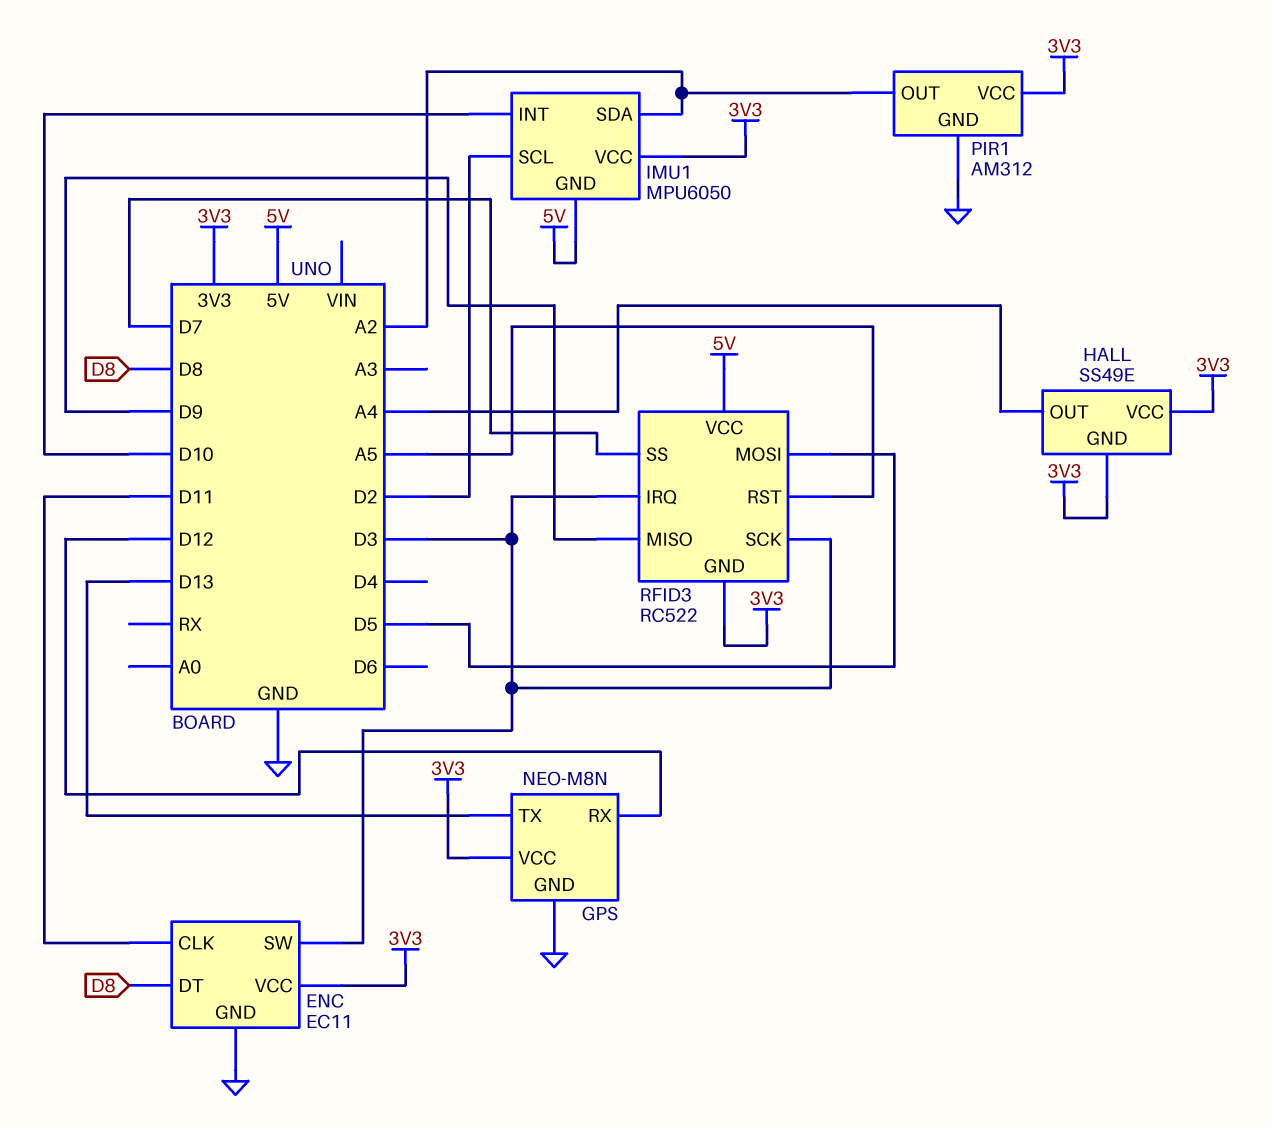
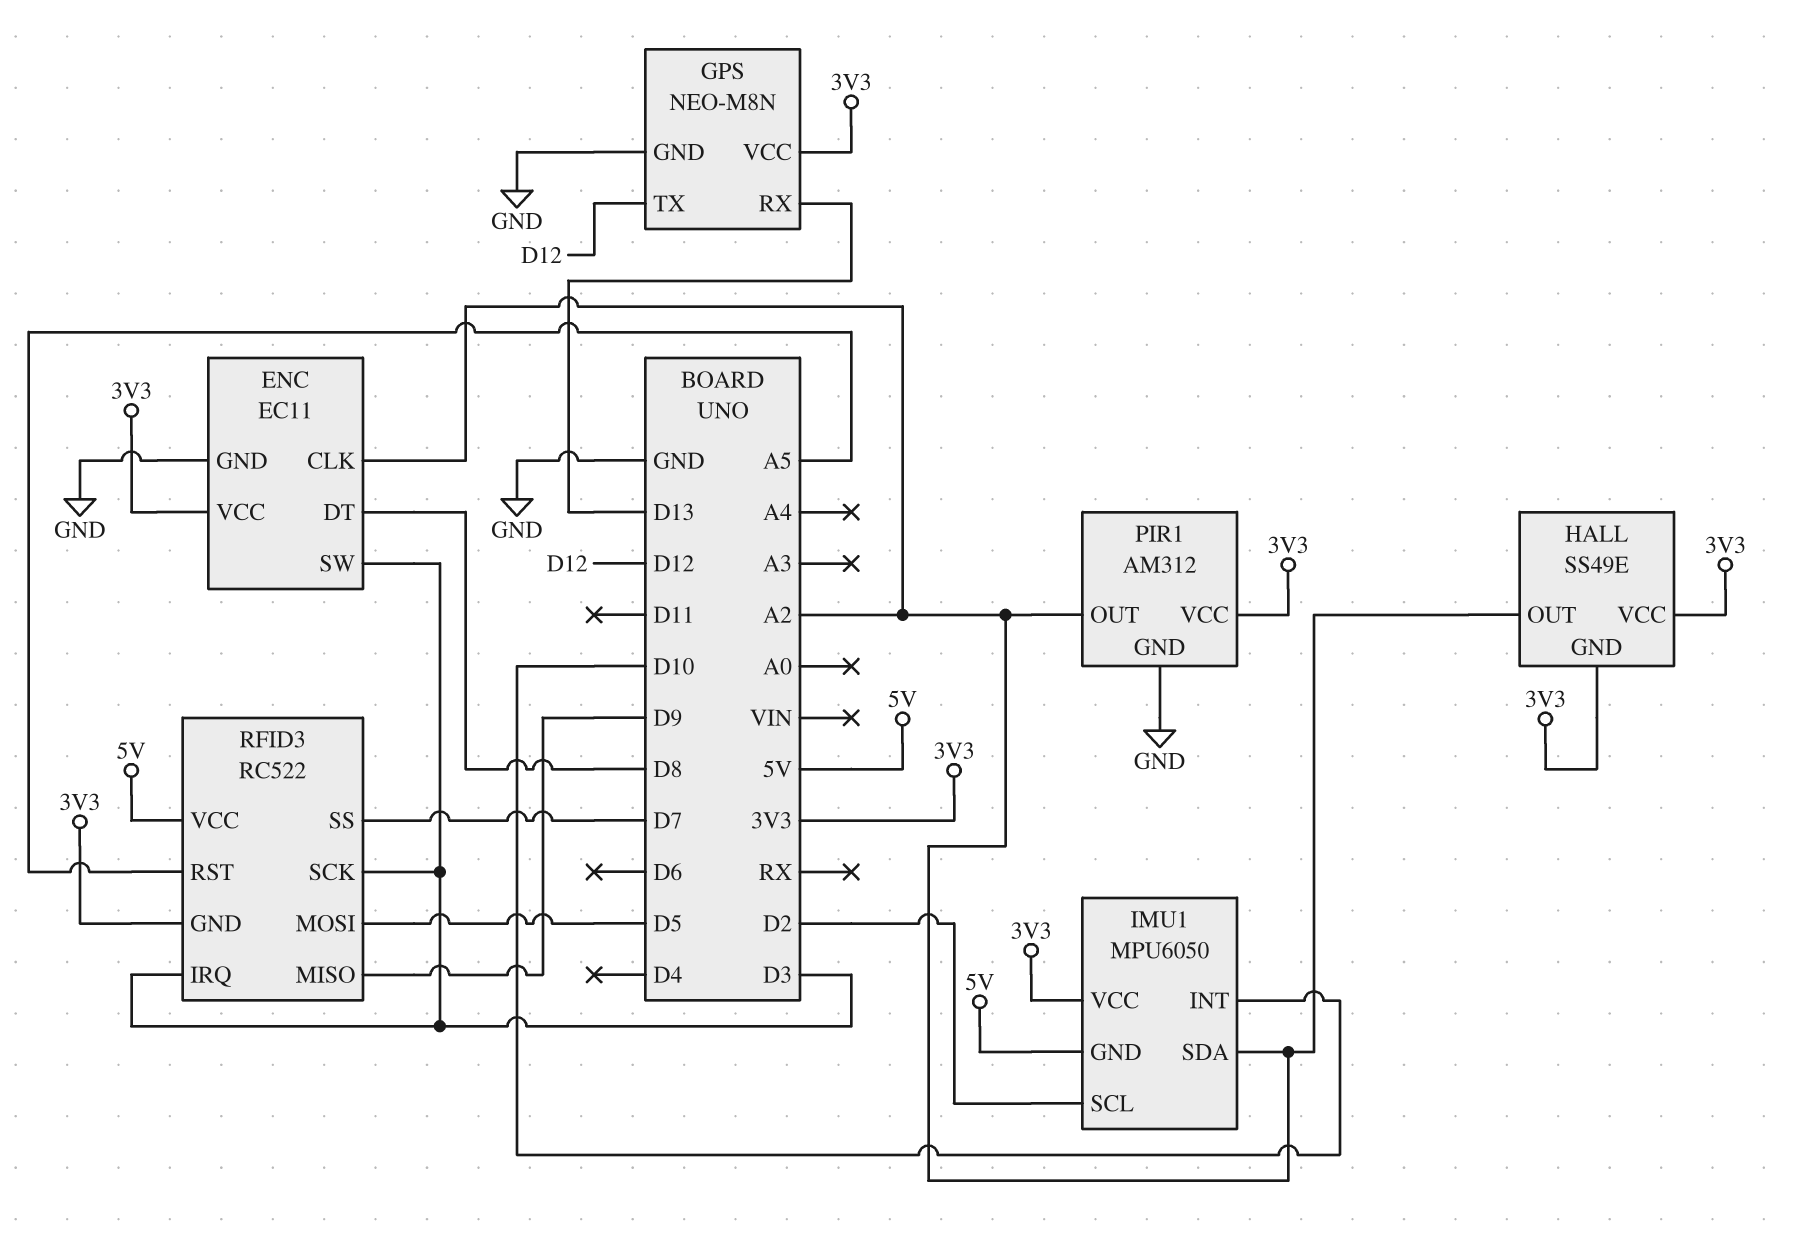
ENC pin CLK: D11 -> A2
GPS pin RX: D12 -> D13
GPS pin TX: D13 -> D12
HALL pin OUT: A4 -> A2

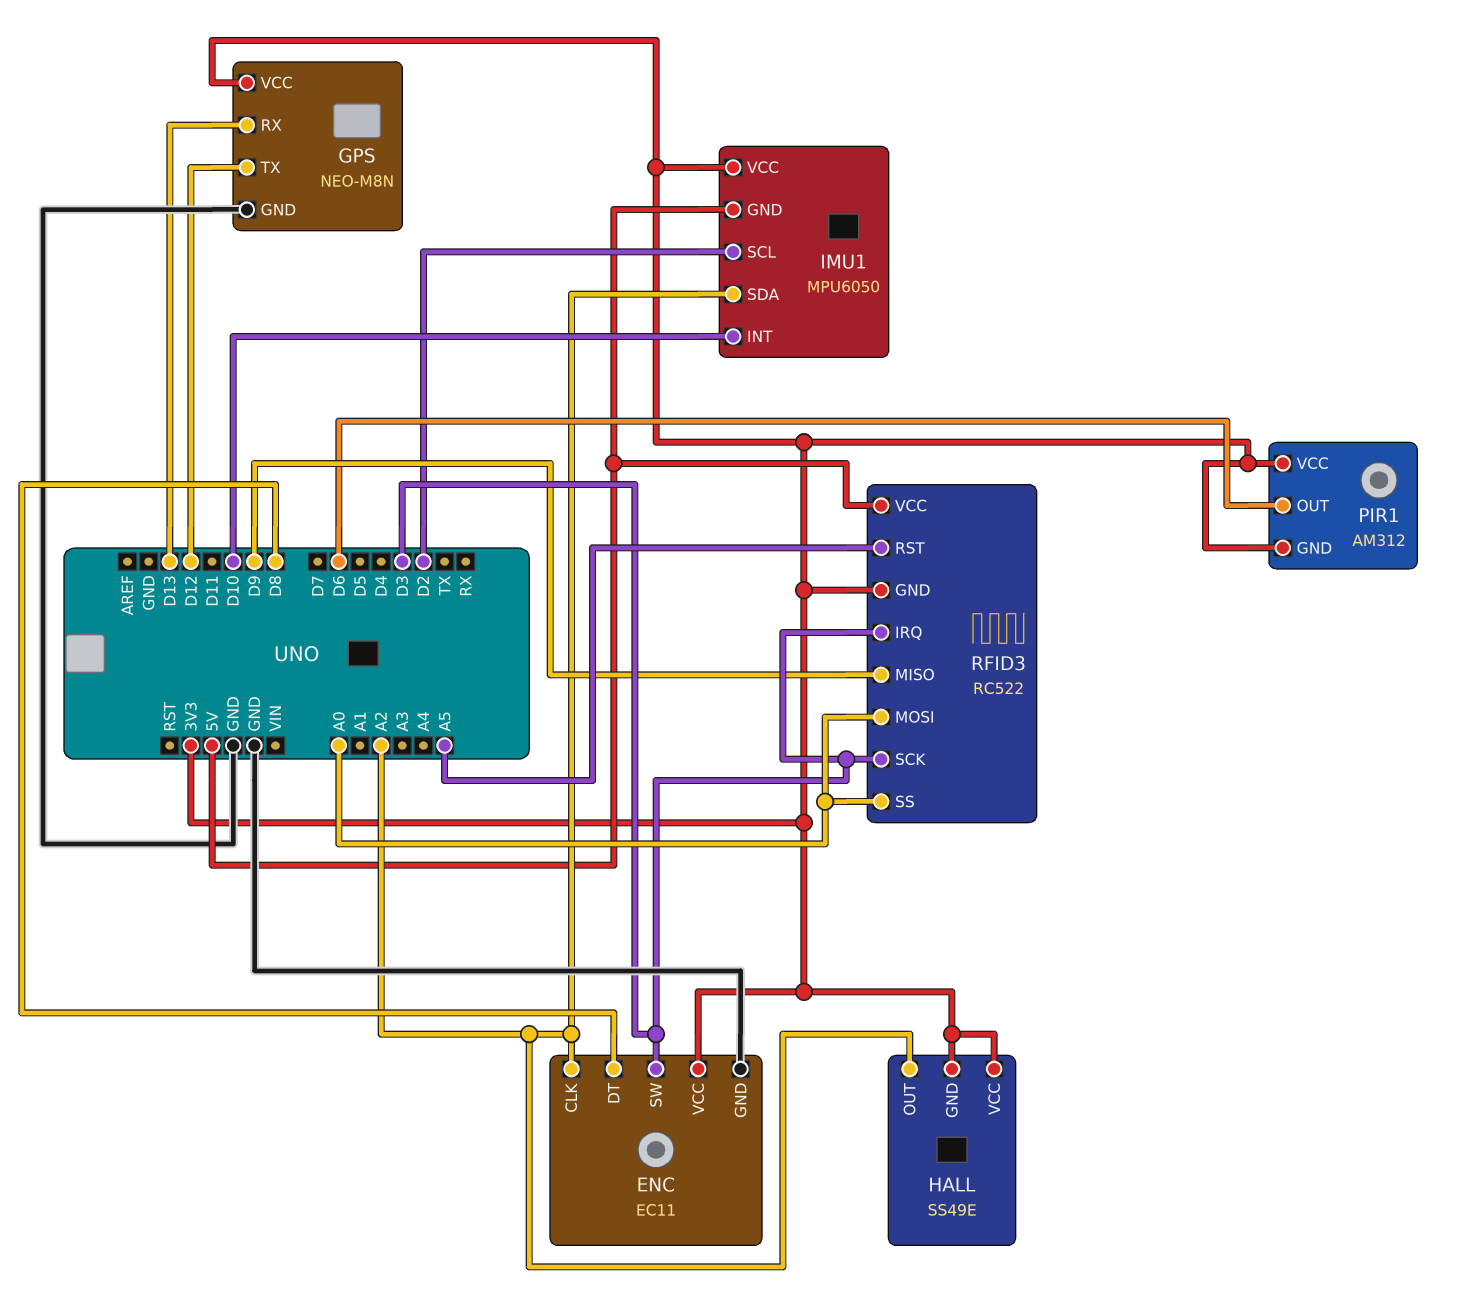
PIR1 pin GND: GND -> 3V3
PIR1 pin OUT: A2 -> D6
RFID3 pin MOSI: D5 -> A0
RFID3 pin SS: D7 -> A0

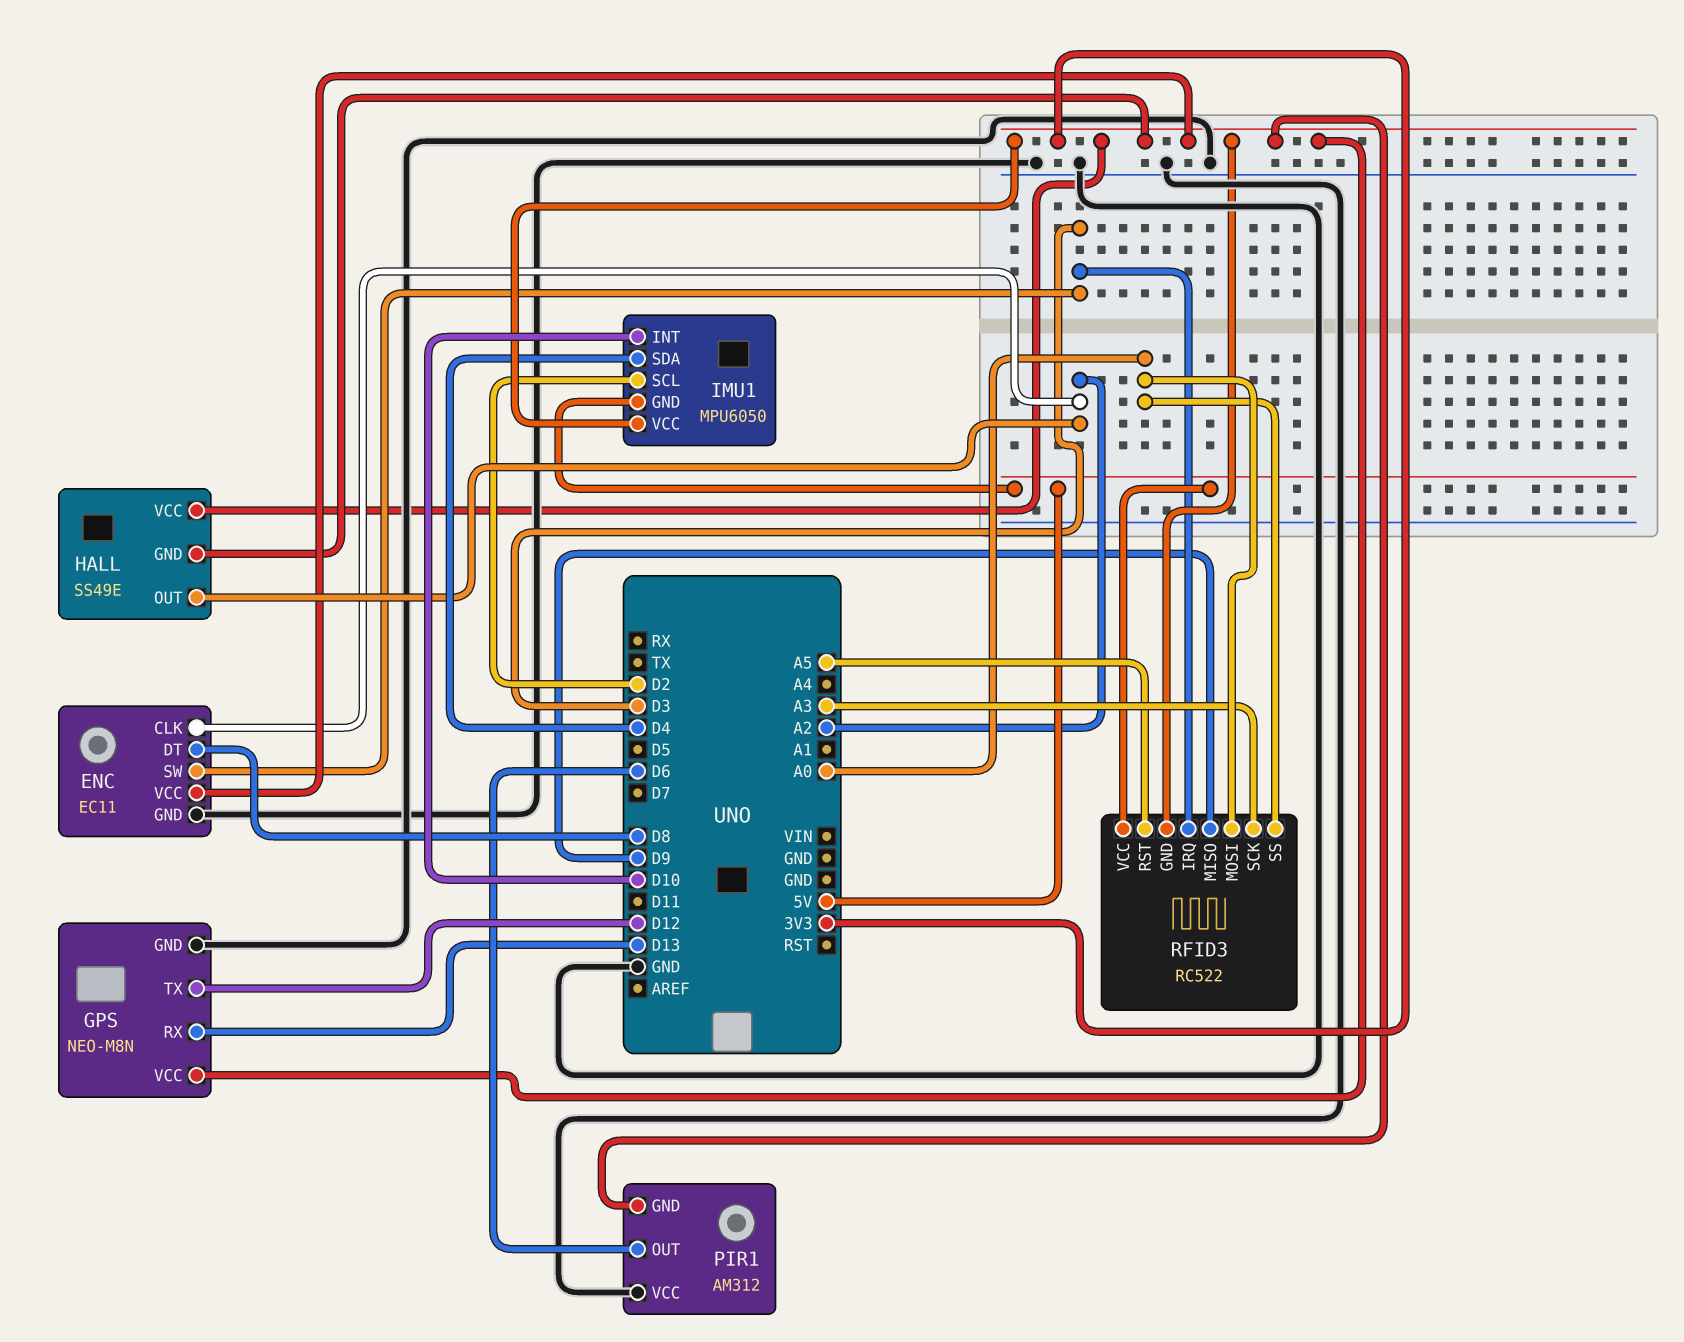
IMU1 pin SDA: A2 -> D4
PIR1 pin VCC: 3V3 -> GND
RFID3 pin SCK: D3 -> A3

